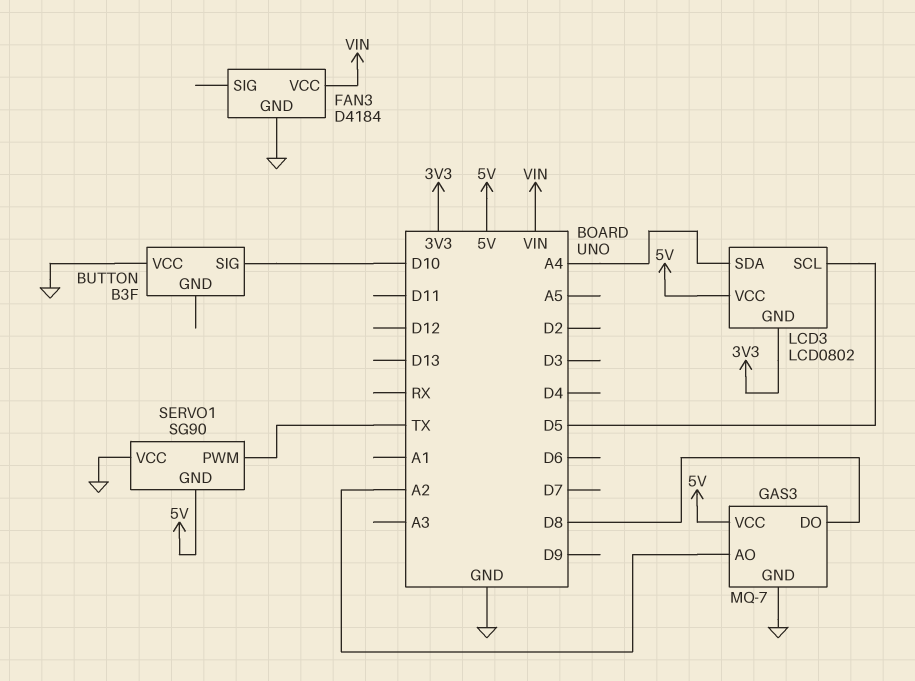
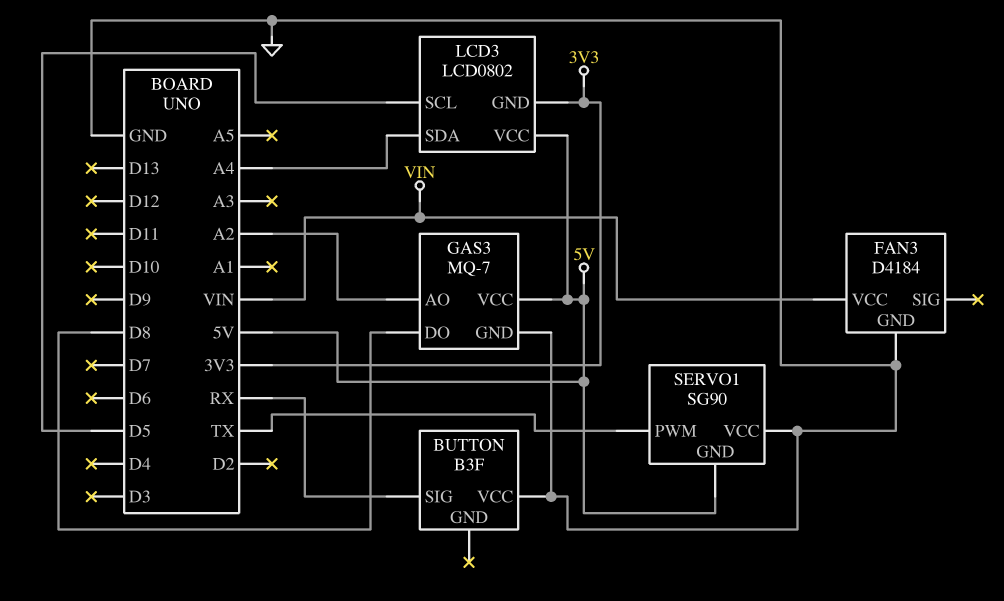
BUTTON pin SIG: D10 -> RX

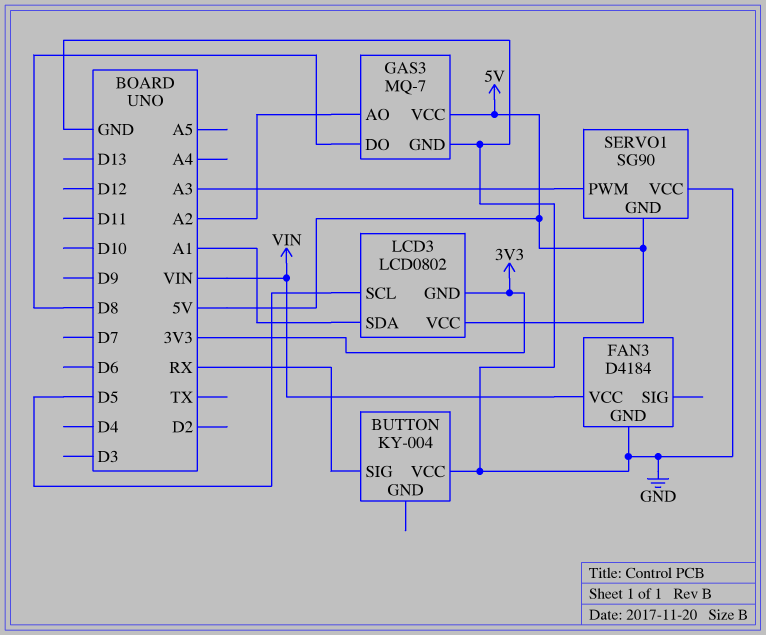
BUTTON: B3F -> KY-004
LCD3 pin SDA: A4 -> A1
SERVO1 pin PWM: TX -> A3

